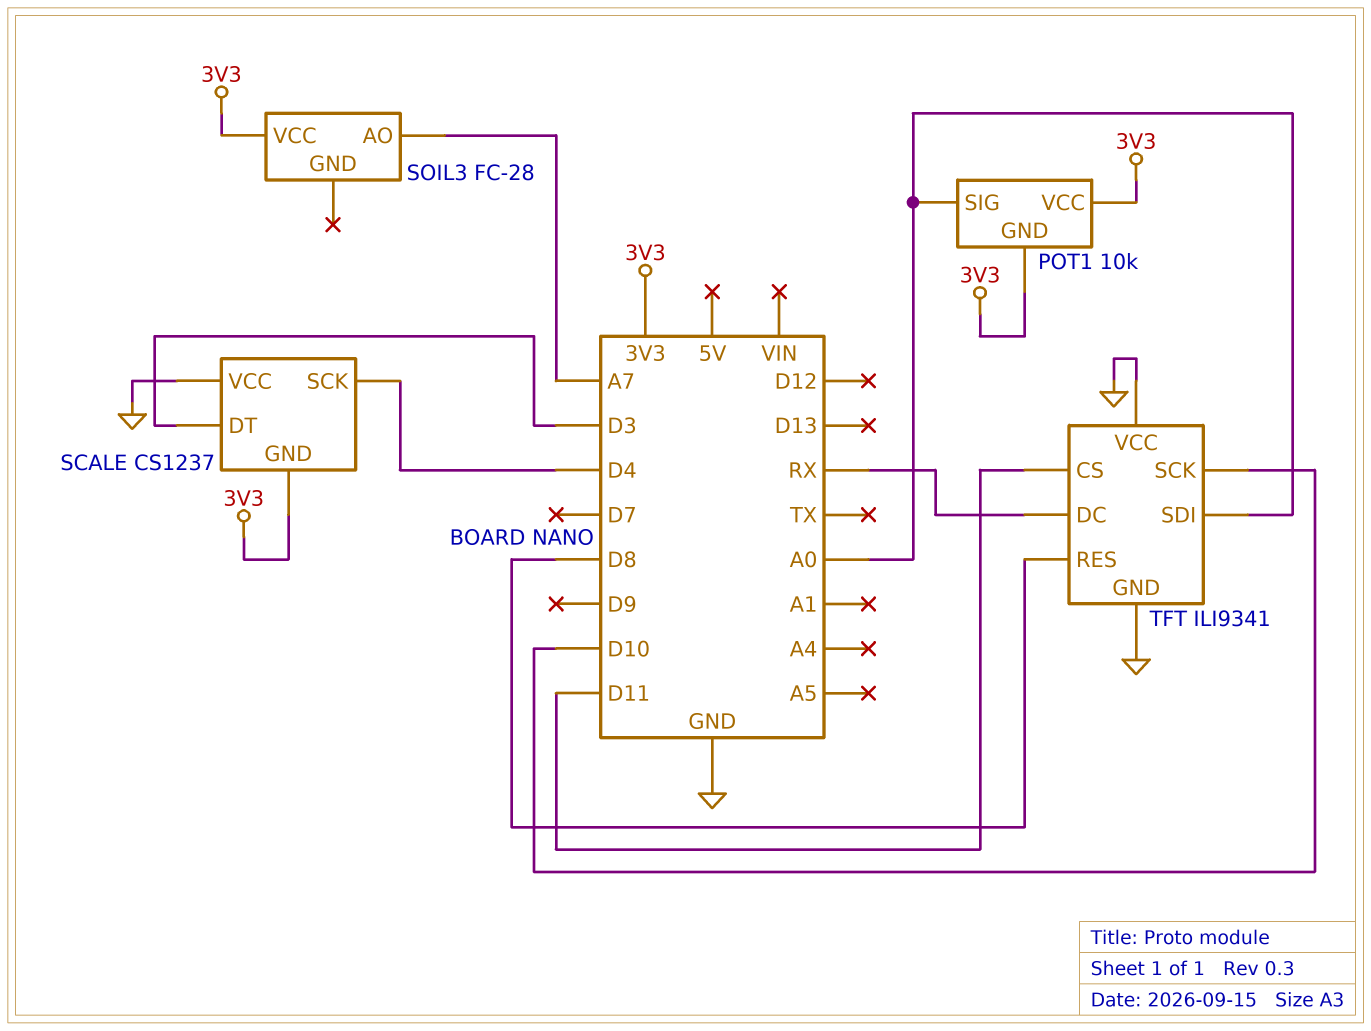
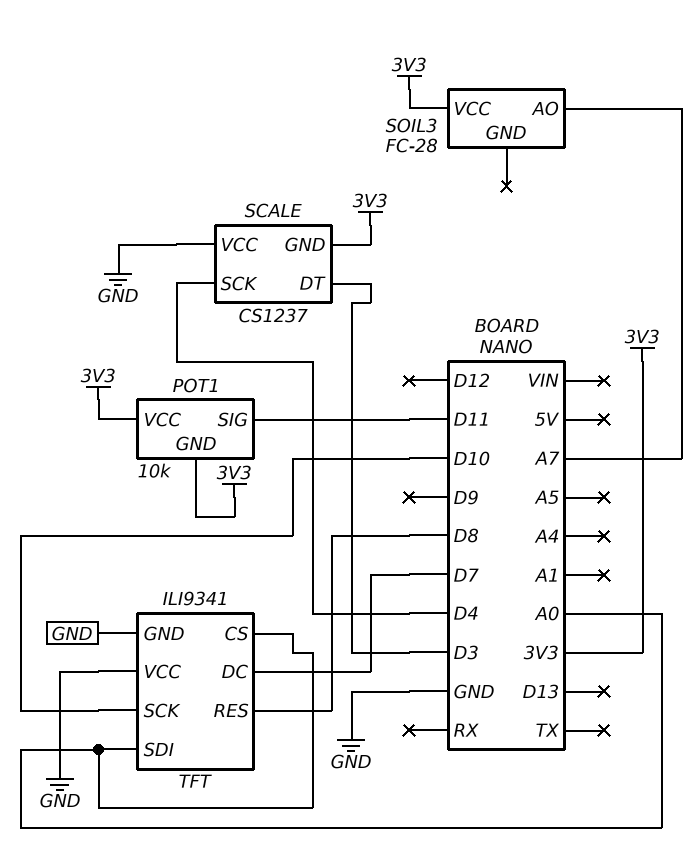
POT1 pin SIG: A0 -> D11
TFT pin CS: D11 -> A0
TFT pin DC: RX -> D7

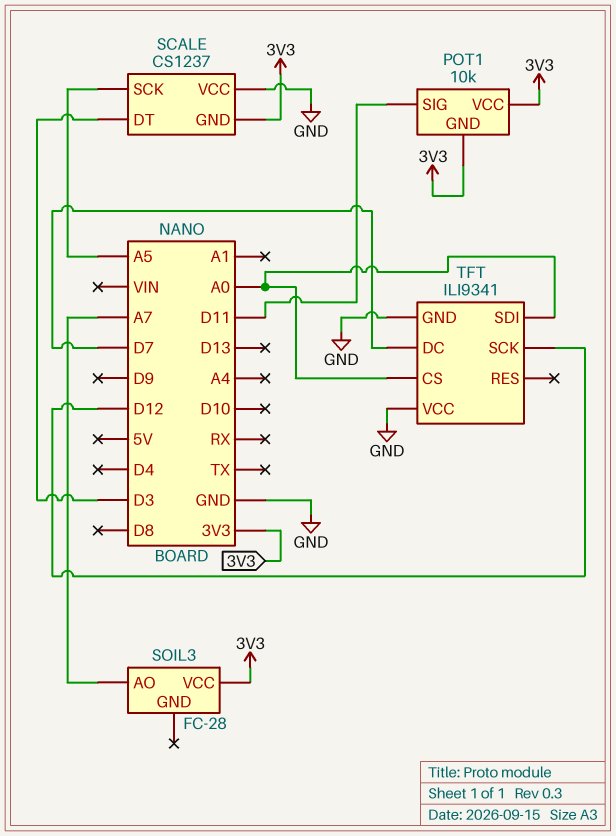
SCALE pin SCK: D4 -> A5
TFT pin RES: D8 -> none
TFT pin SCK: D10 -> D12

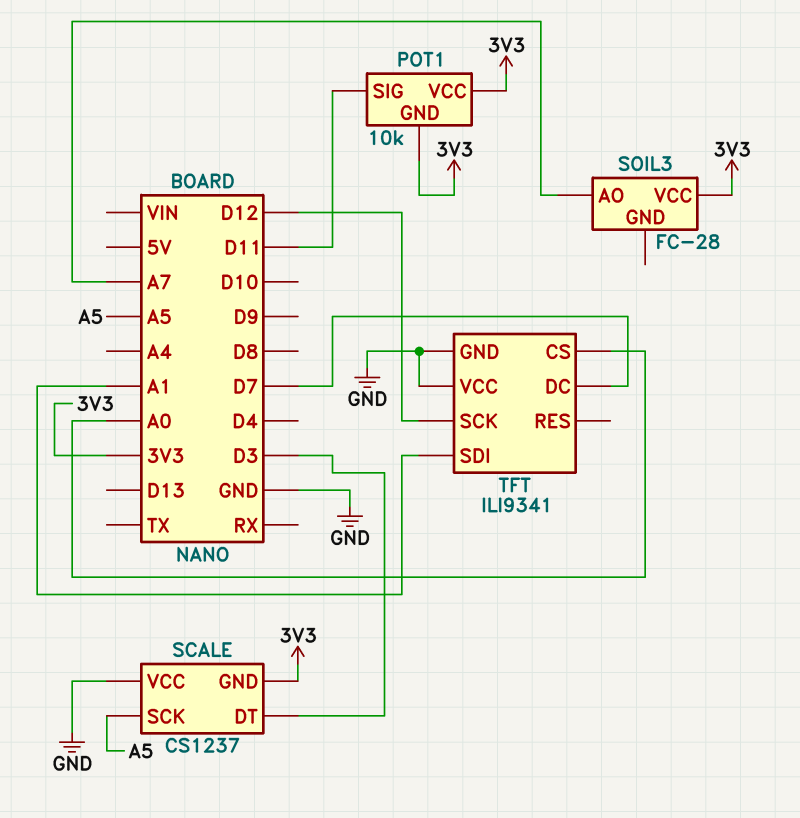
TFT pin SDI: A0 -> A1

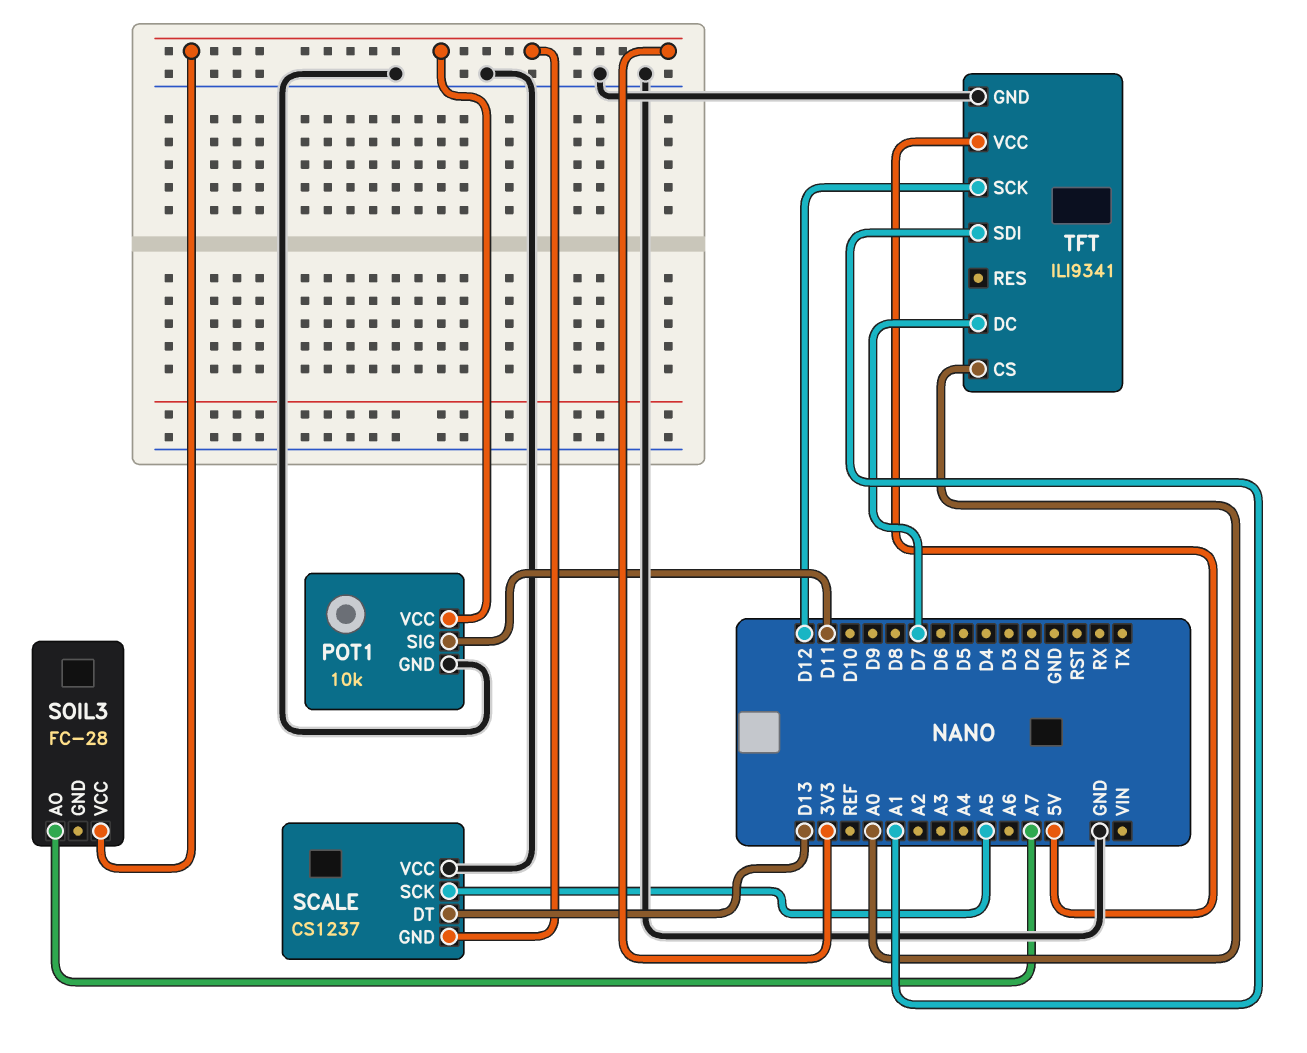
POT1 pin GND: 3V3 -> GND
SCALE pin DT: D3 -> D13
TFT pin VCC: GND -> 5V

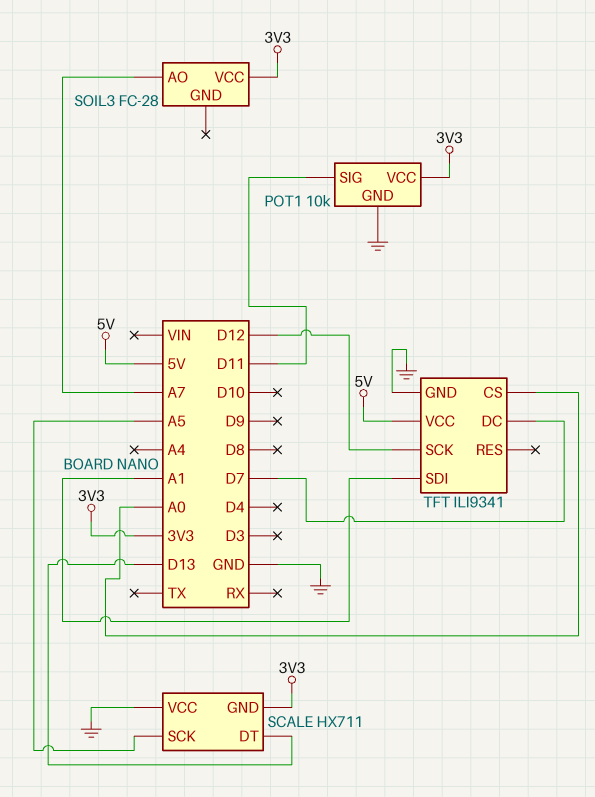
SCALE: CS1237 -> HX711

